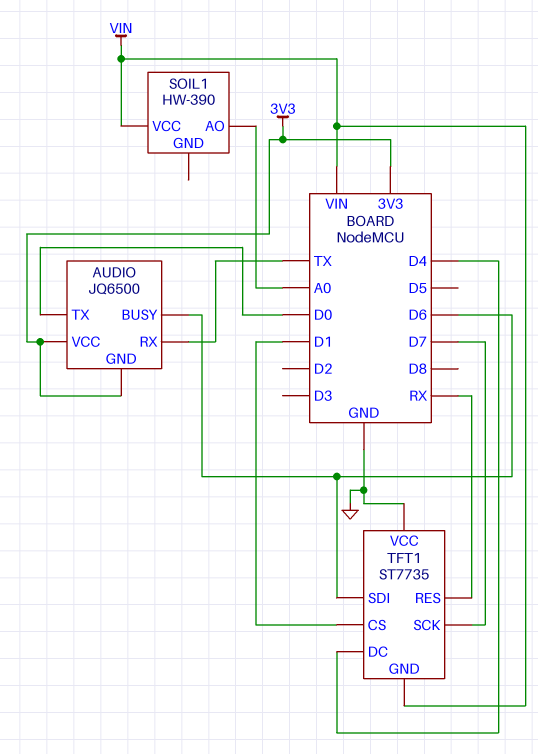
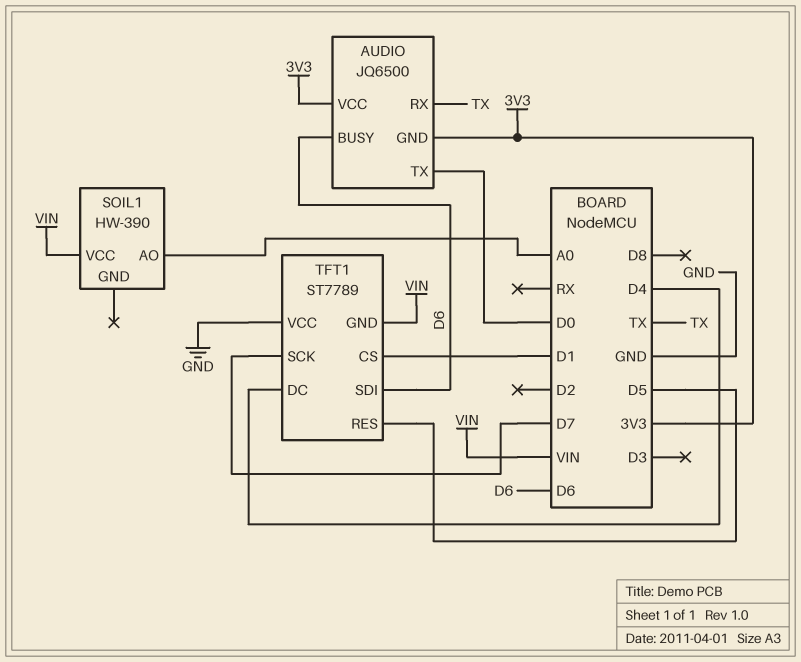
TFT1: ST7735 -> ST7789
TFT1 pin RES: RX -> D5

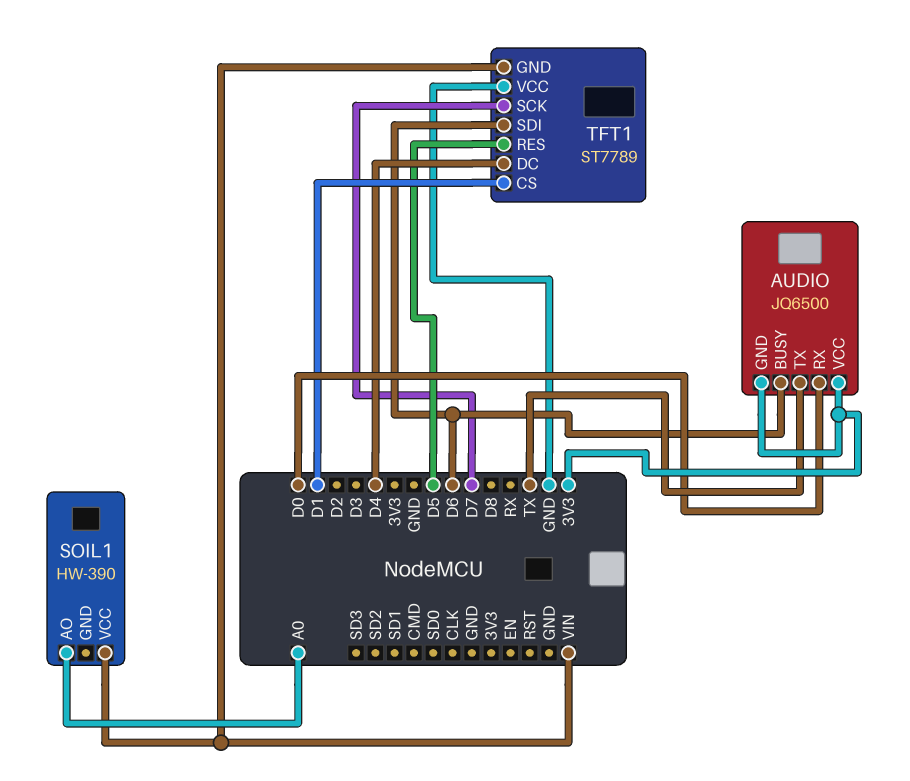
AUDIO pin RX: TX -> D0
AUDIO pin TX: D0 -> TX

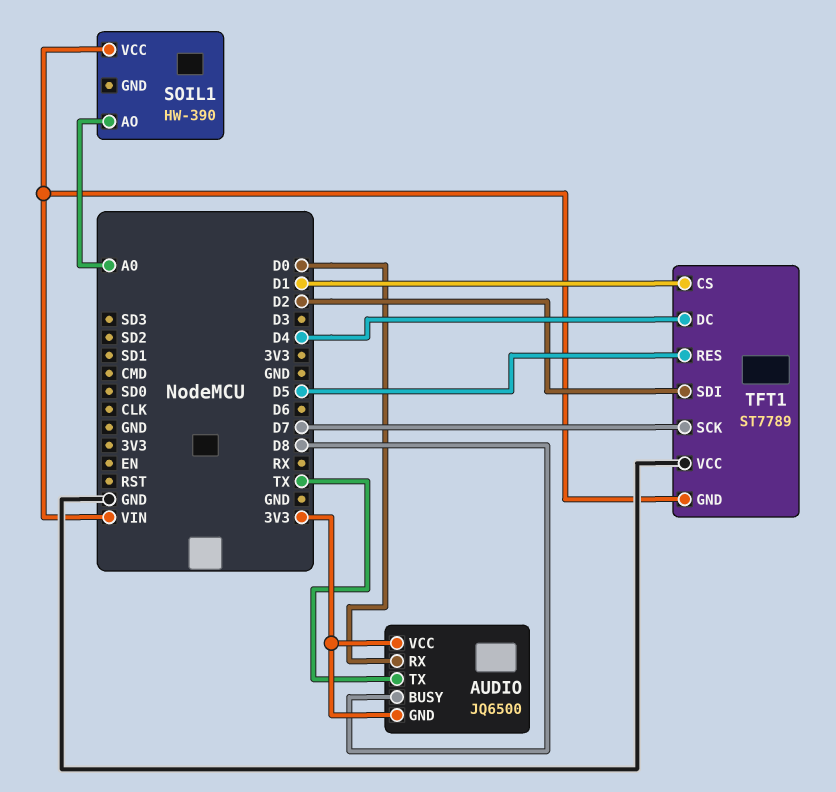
AUDIO pin BUSY: D6 -> D8
TFT1 pin SDI: D6 -> D2

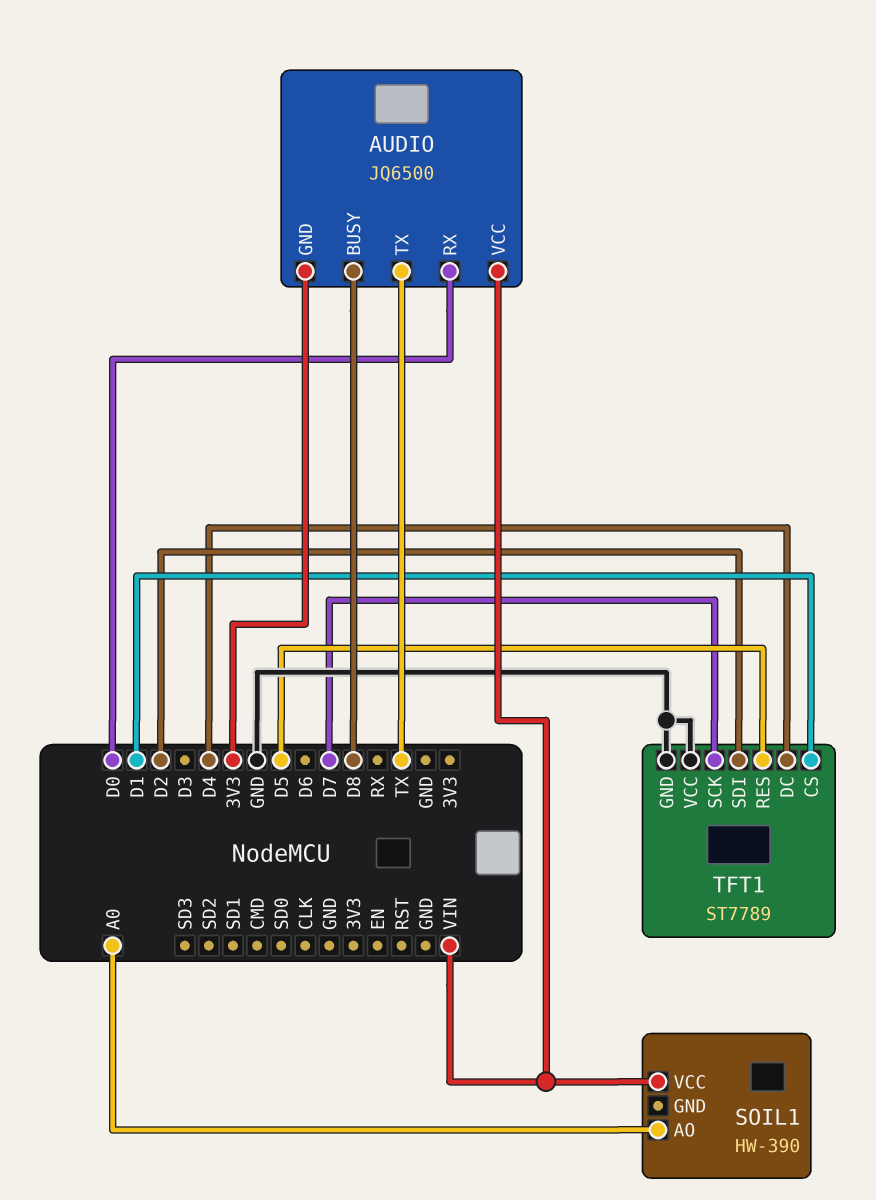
AUDIO pin VCC: 3V3 -> VIN
TFT1 pin GND: VIN -> GND

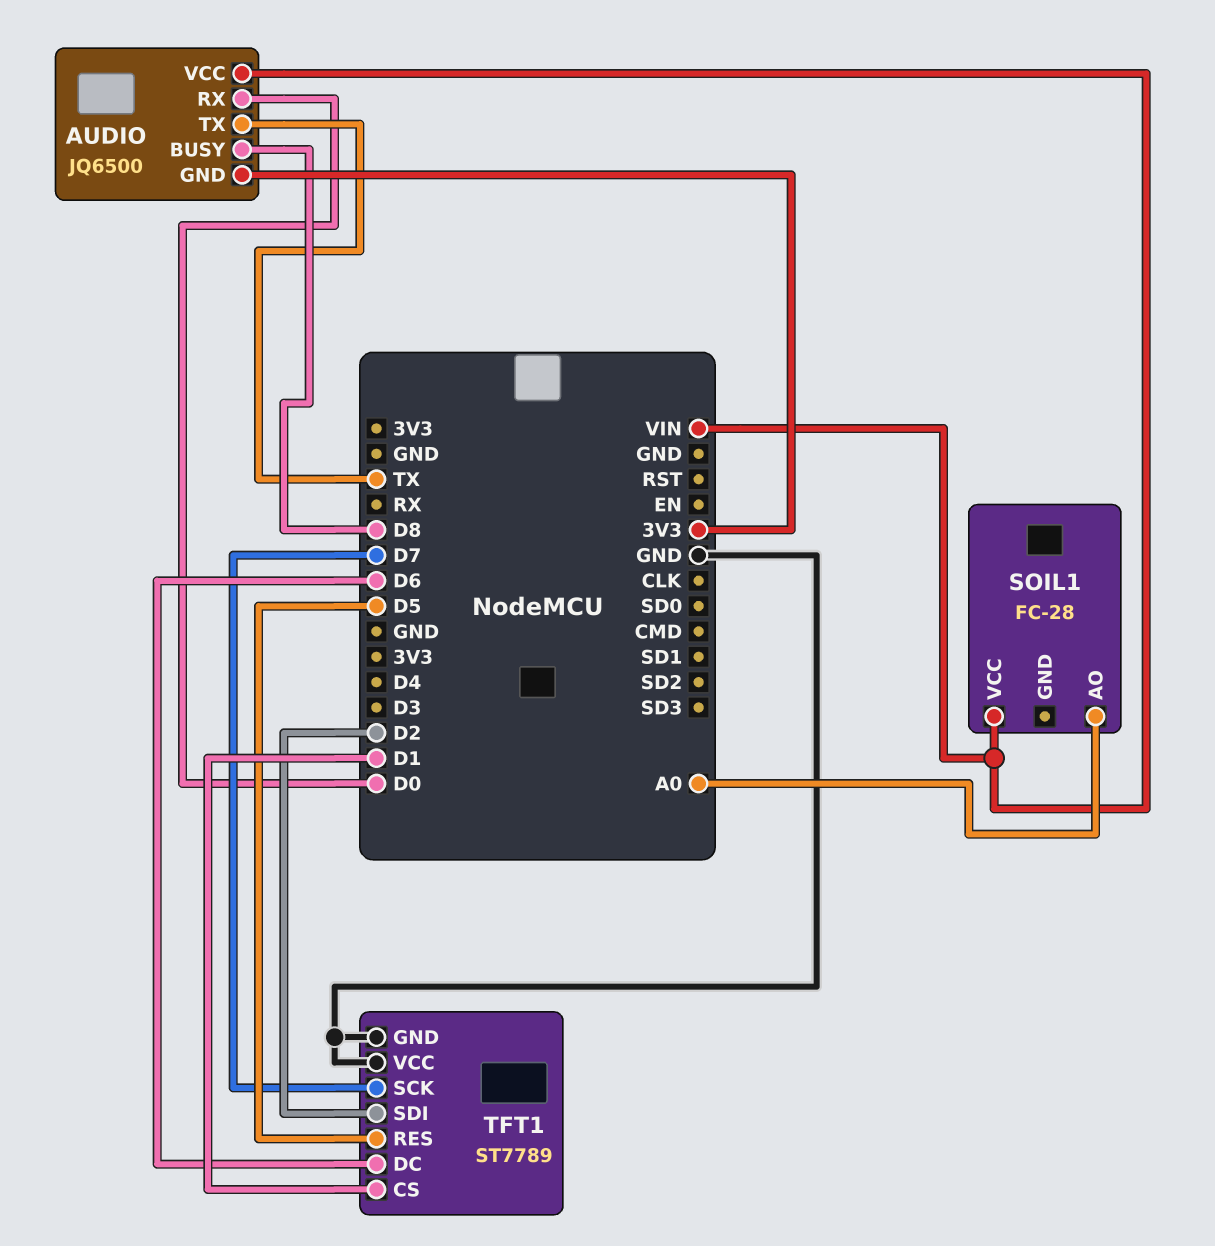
SOIL1: HW-390 -> FC-28
TFT1 pin DC: D4 -> D6

